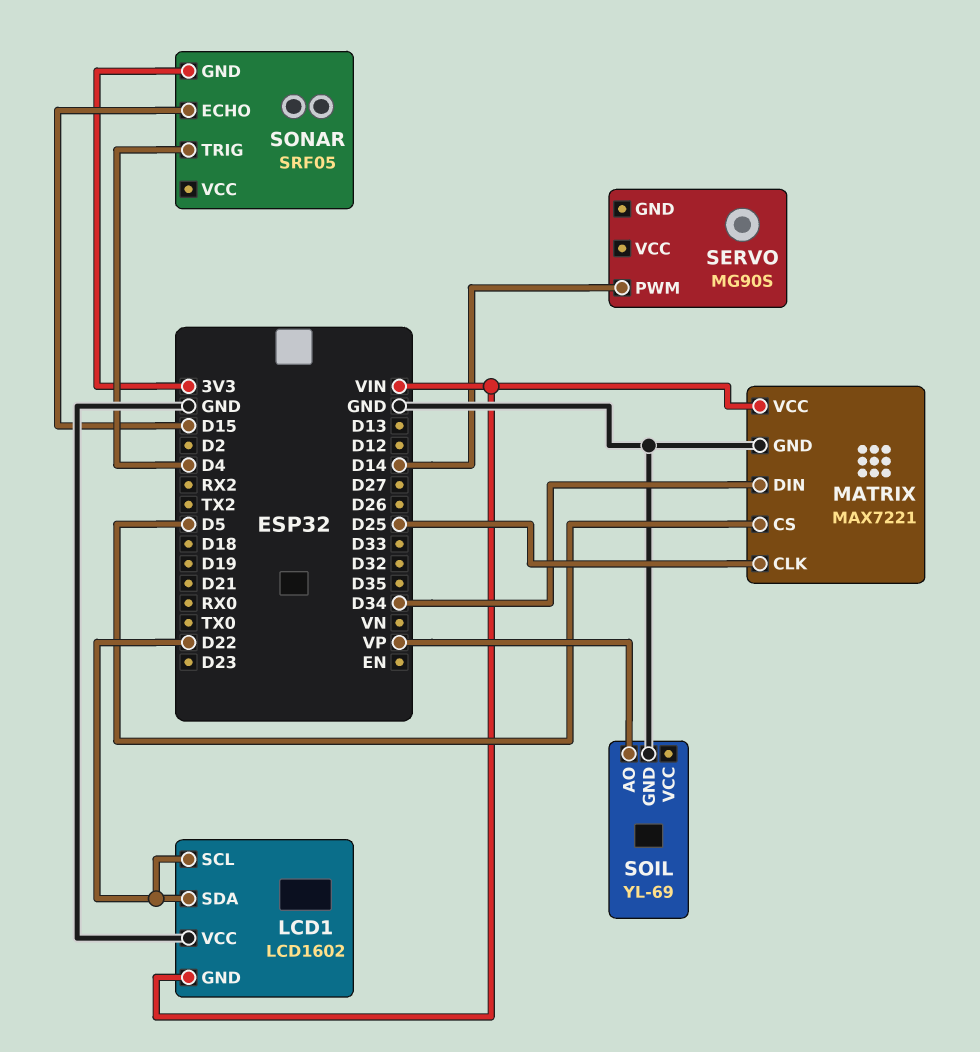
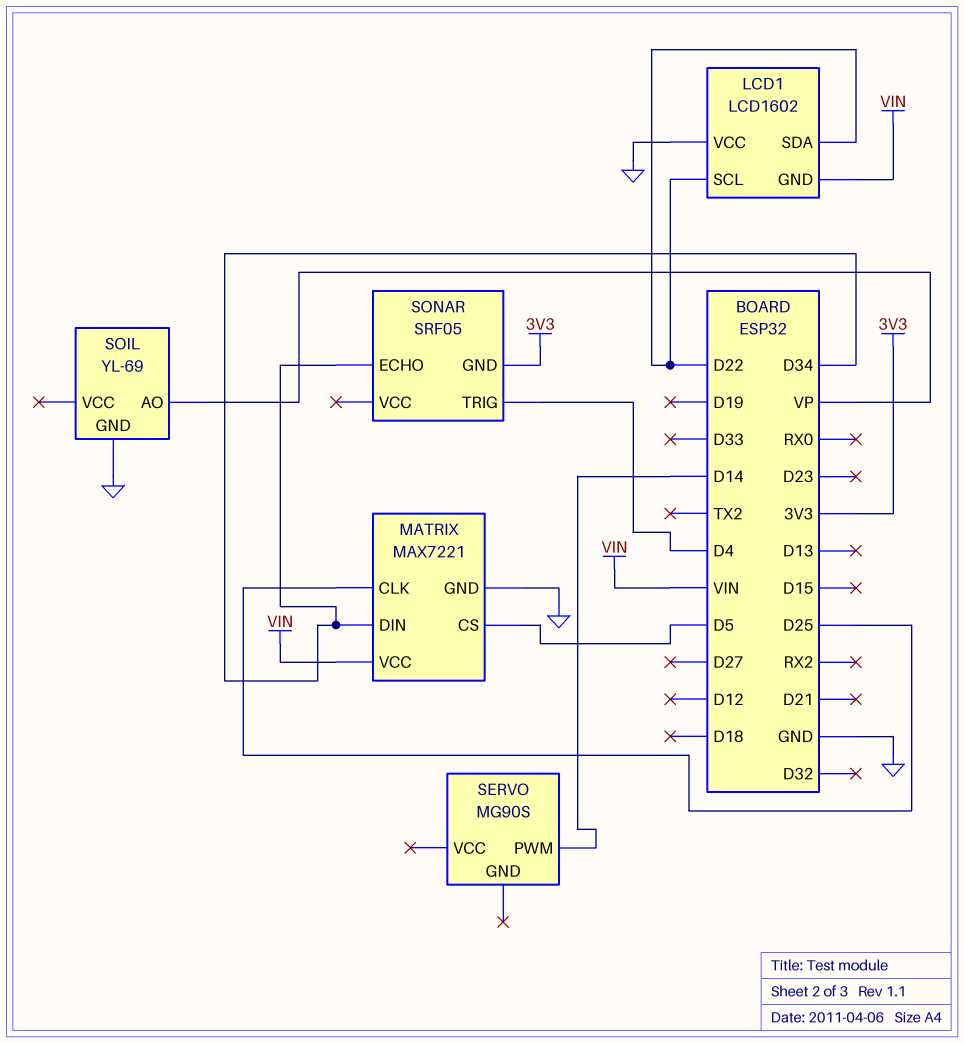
SONAR pin ECHO: D15 -> D34

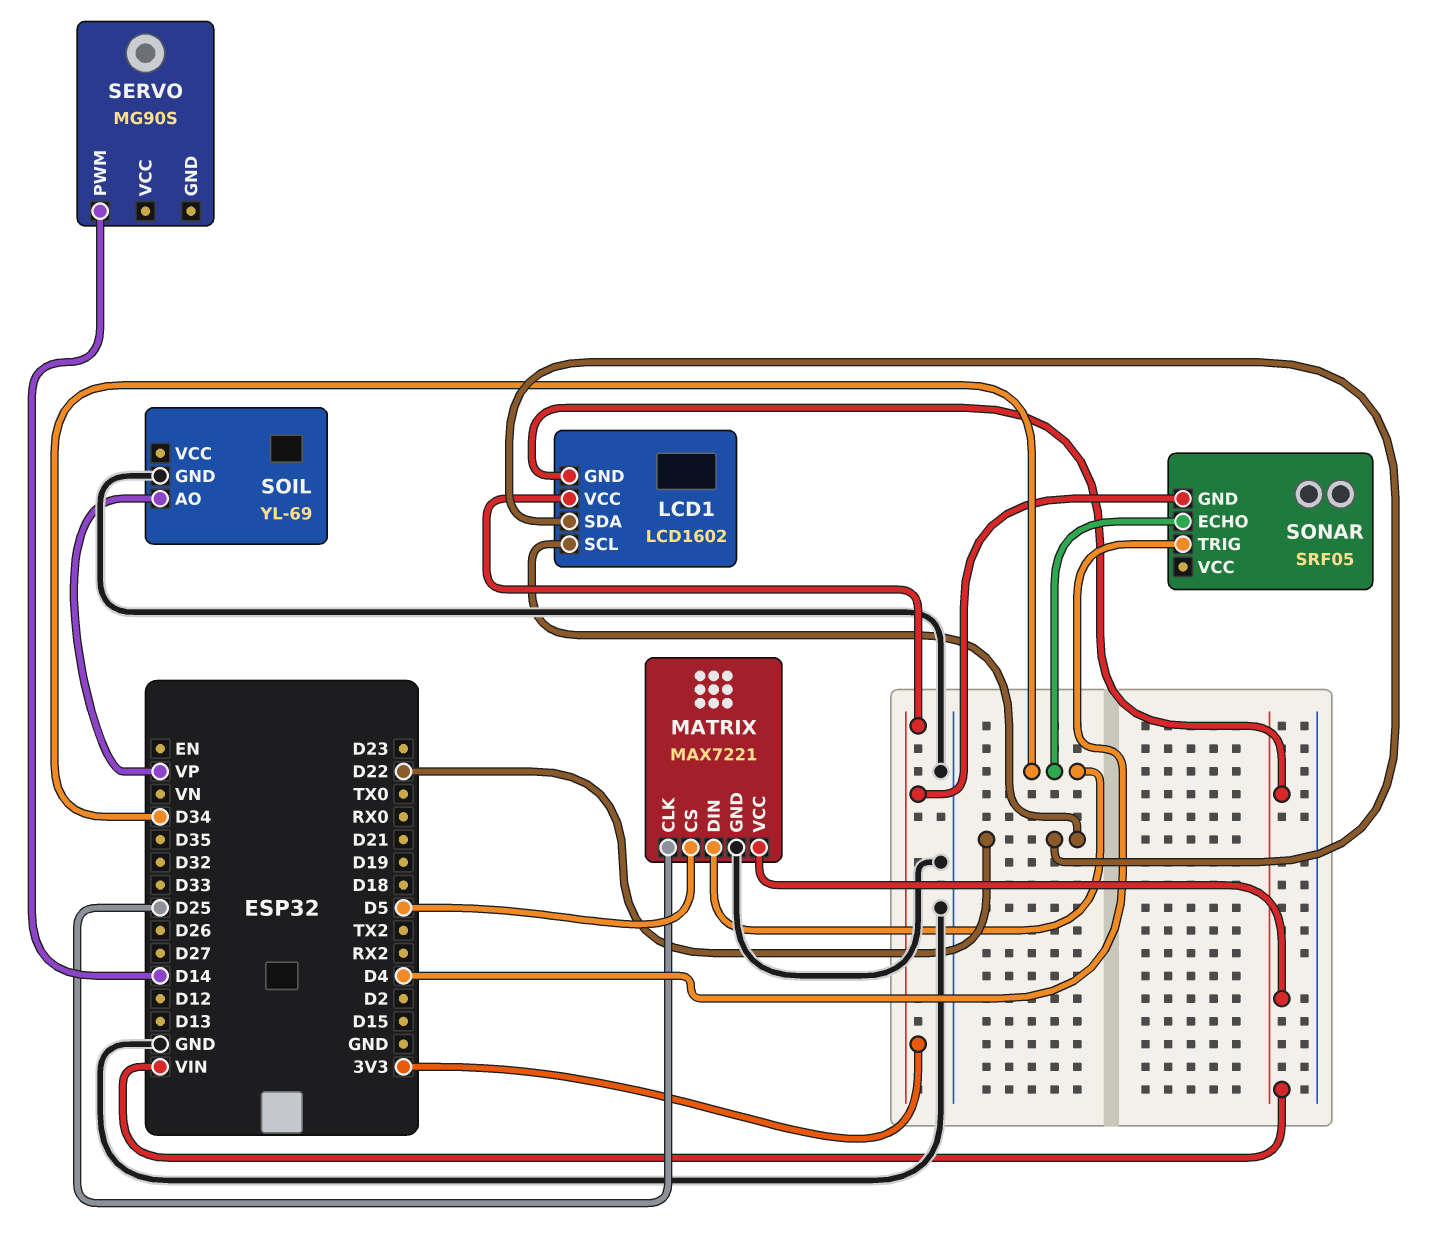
LCD1 pin VCC: GND -> 3V3

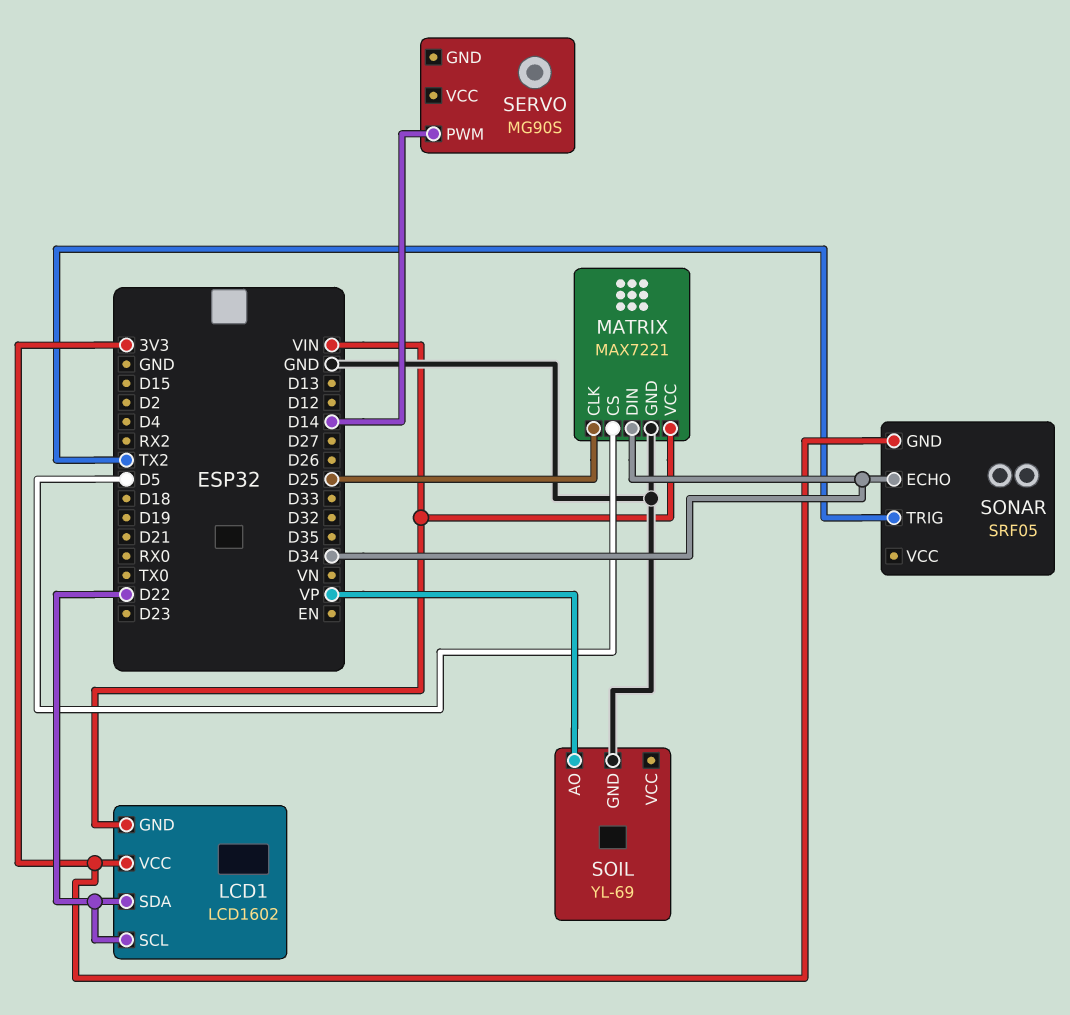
SONAR pin TRIG: D4 -> TX2

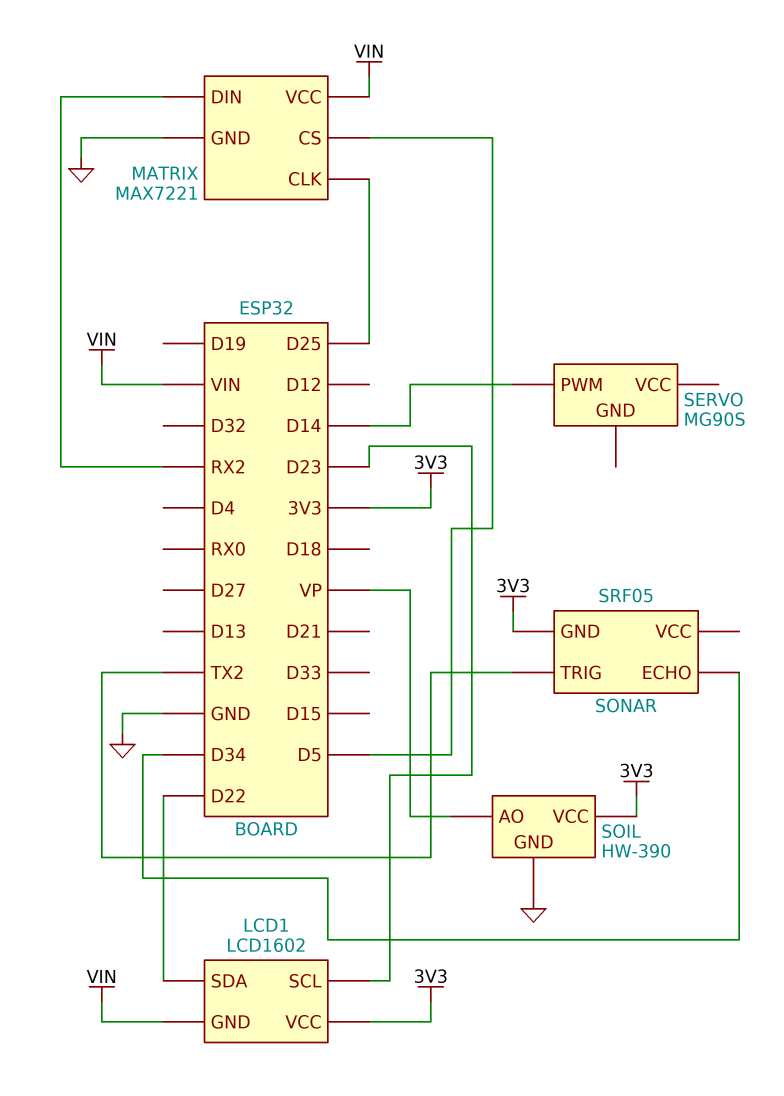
LCD1 pin SCL: D22 -> D23
MATRIX pin DIN: D34 -> RX2
SOIL: YL-69 -> HW-390
SOIL pin VCC: none -> 3V3

